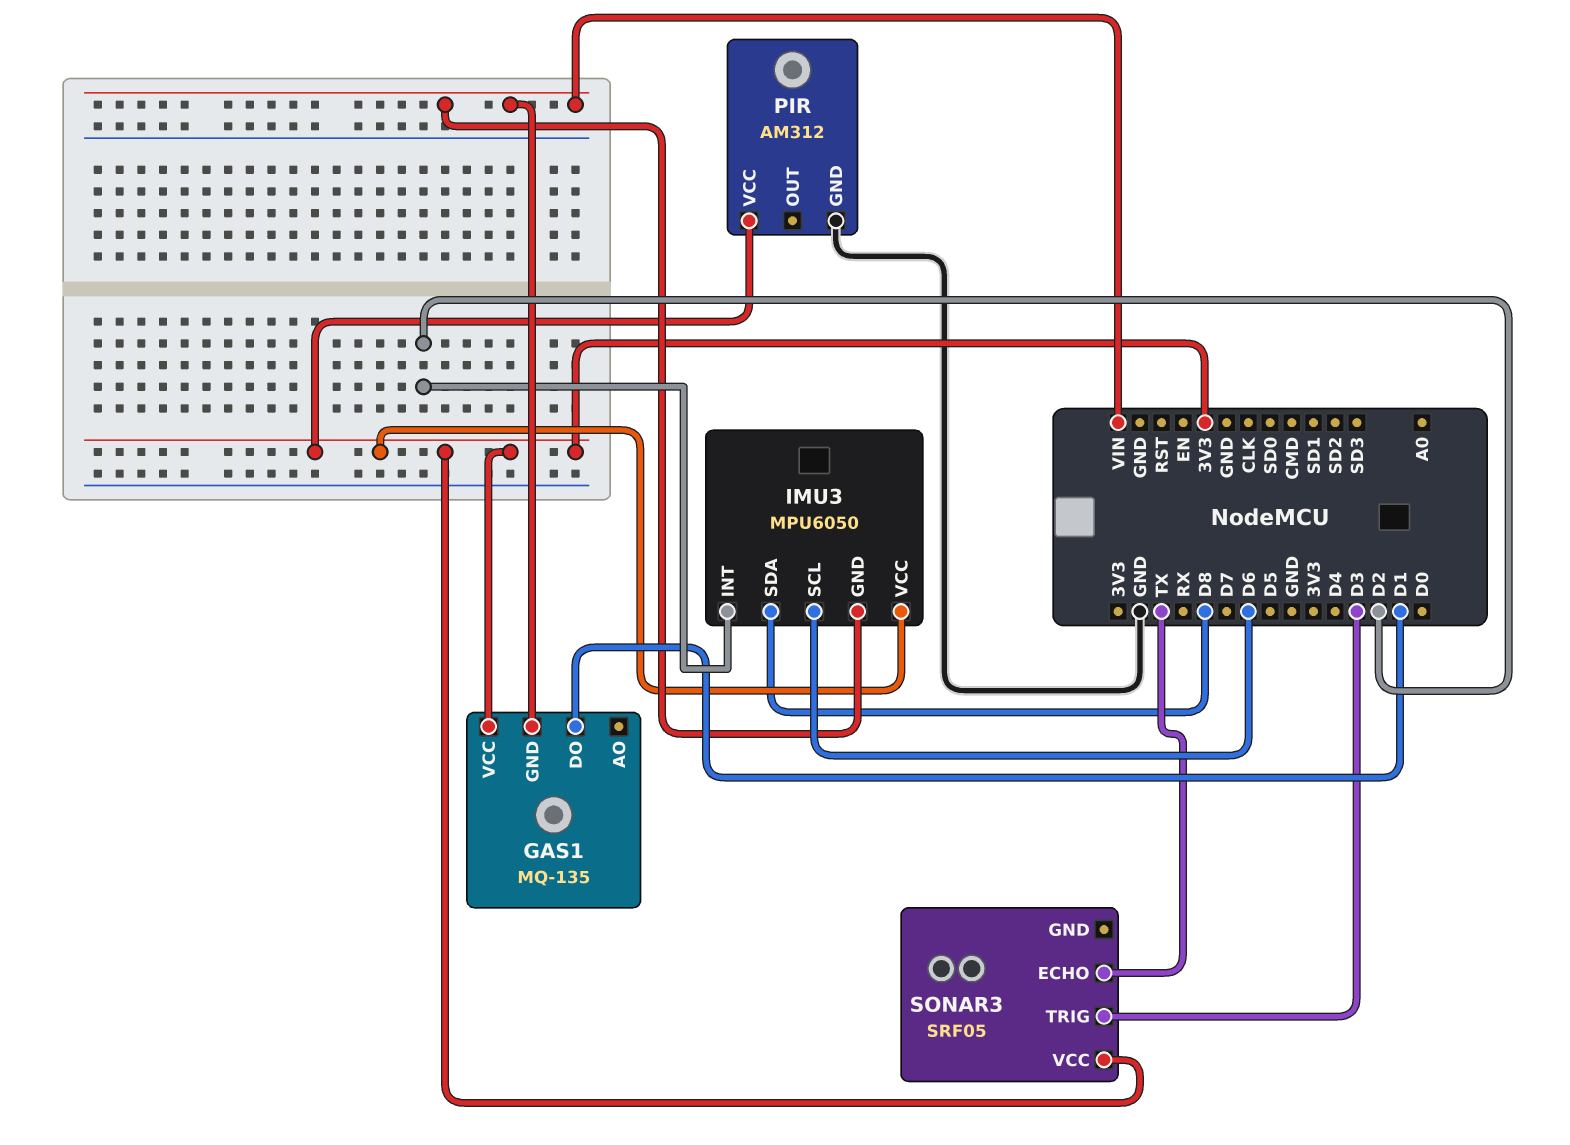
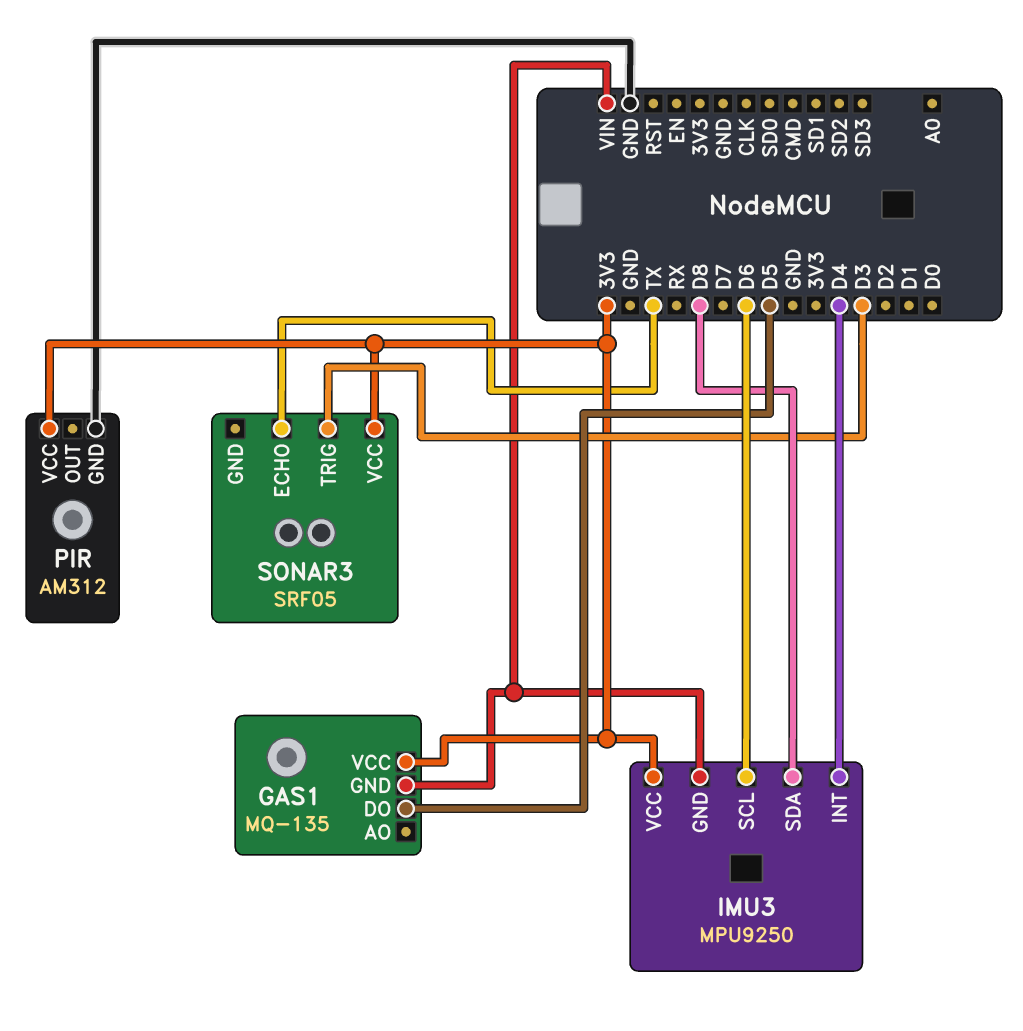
GAS1 pin DO: D1 -> D5
IMU3: MPU6050 -> MPU9250
IMU3 pin INT: D2 -> D4

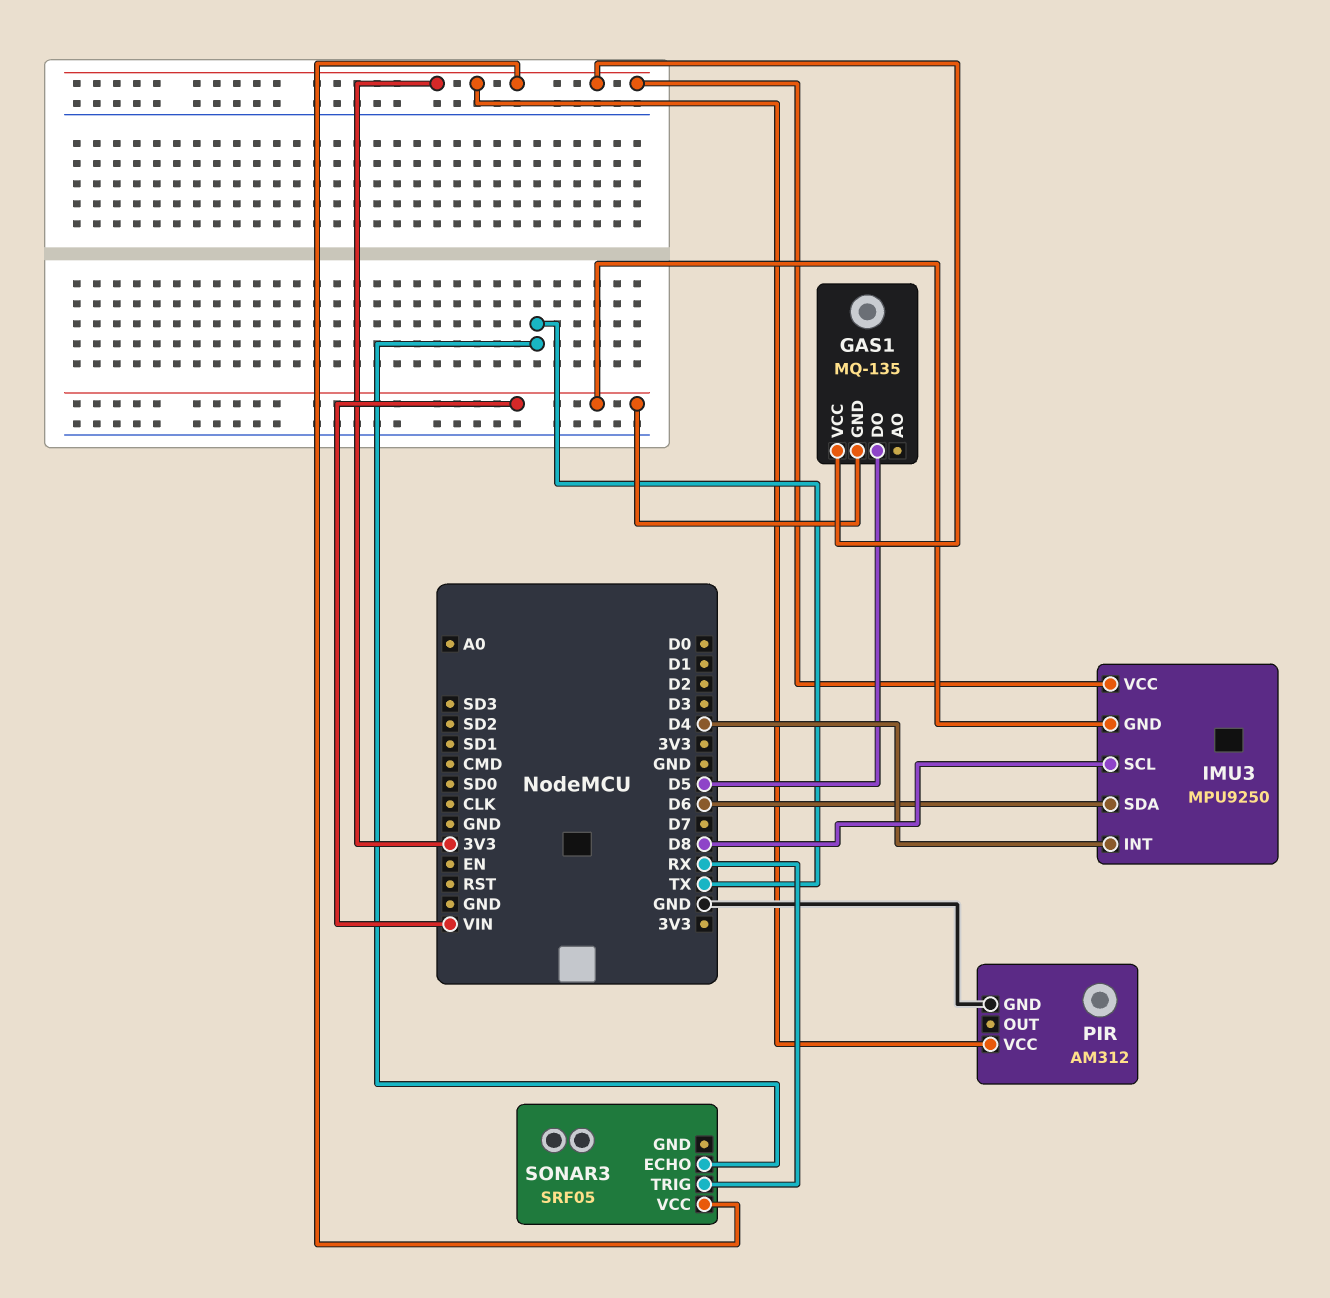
IMU3 pin SCL: D6 -> D8
IMU3 pin SDA: D8 -> D6
SONAR3 pin TRIG: D3 -> RX

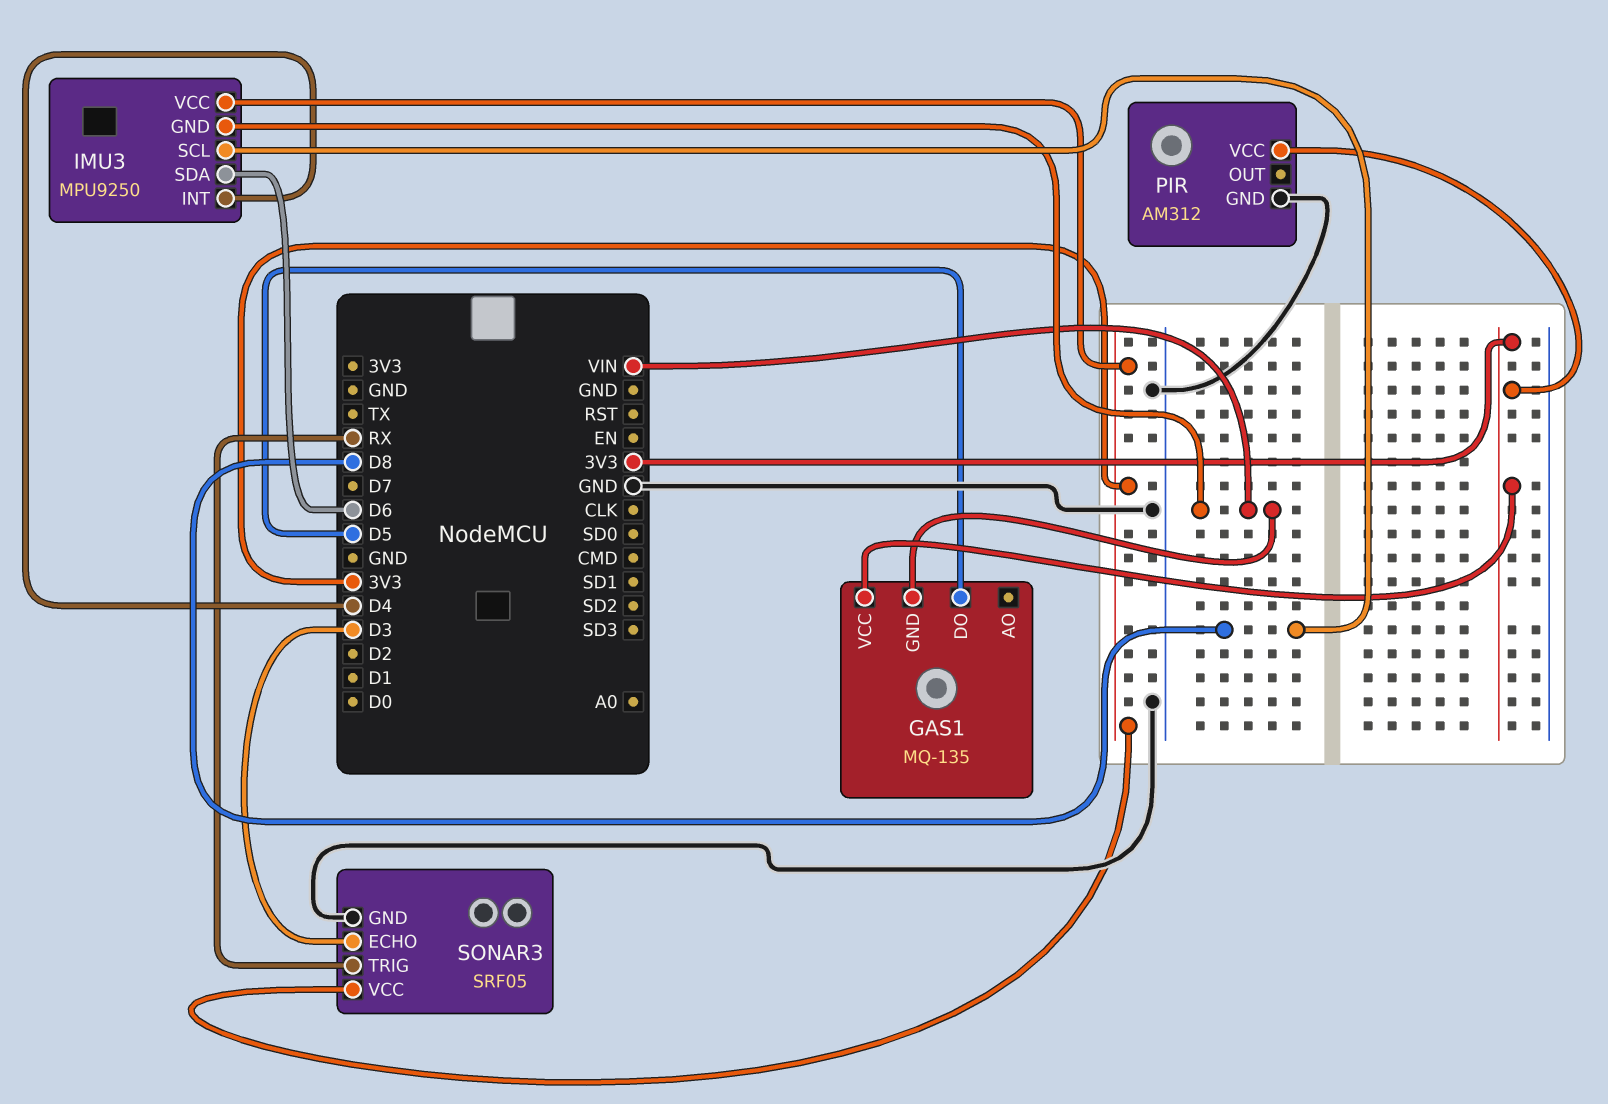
SONAR3 pin ECHO: TX -> D3
SONAR3 pin GND: none -> GND

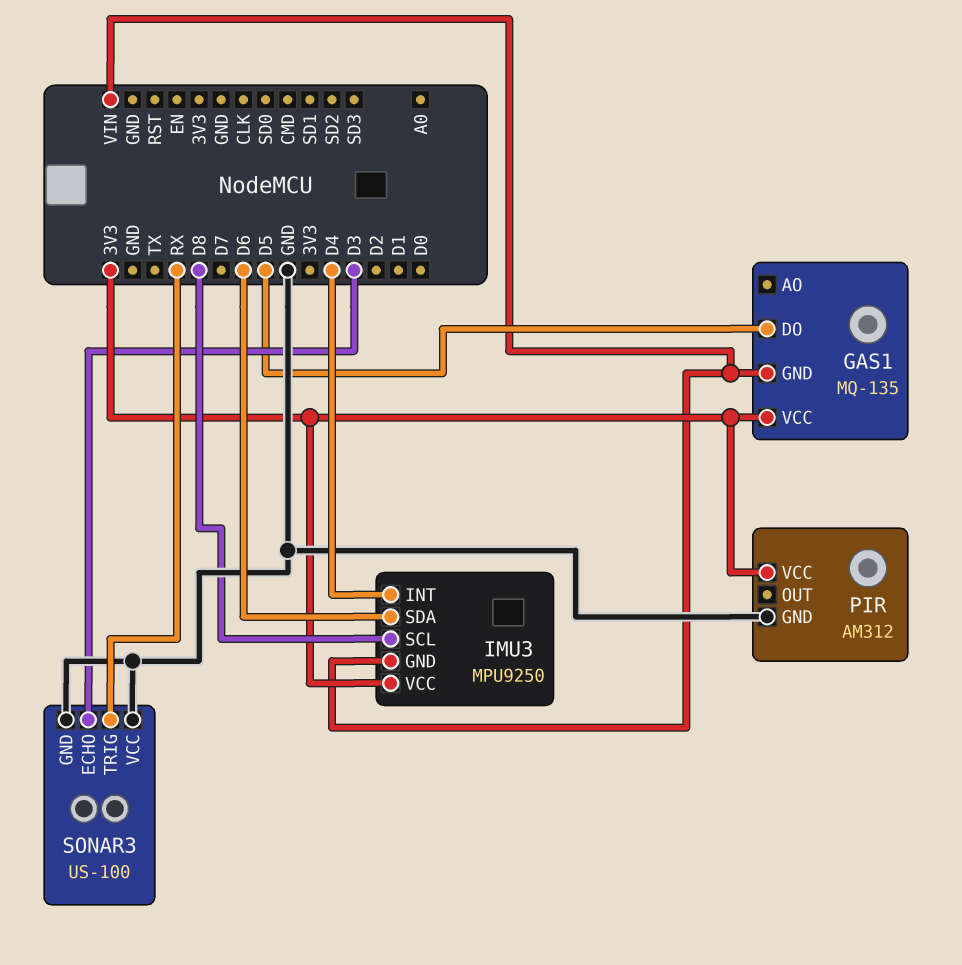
SONAR3: SRF05 -> US-100
SONAR3 pin VCC: 3V3 -> GND

